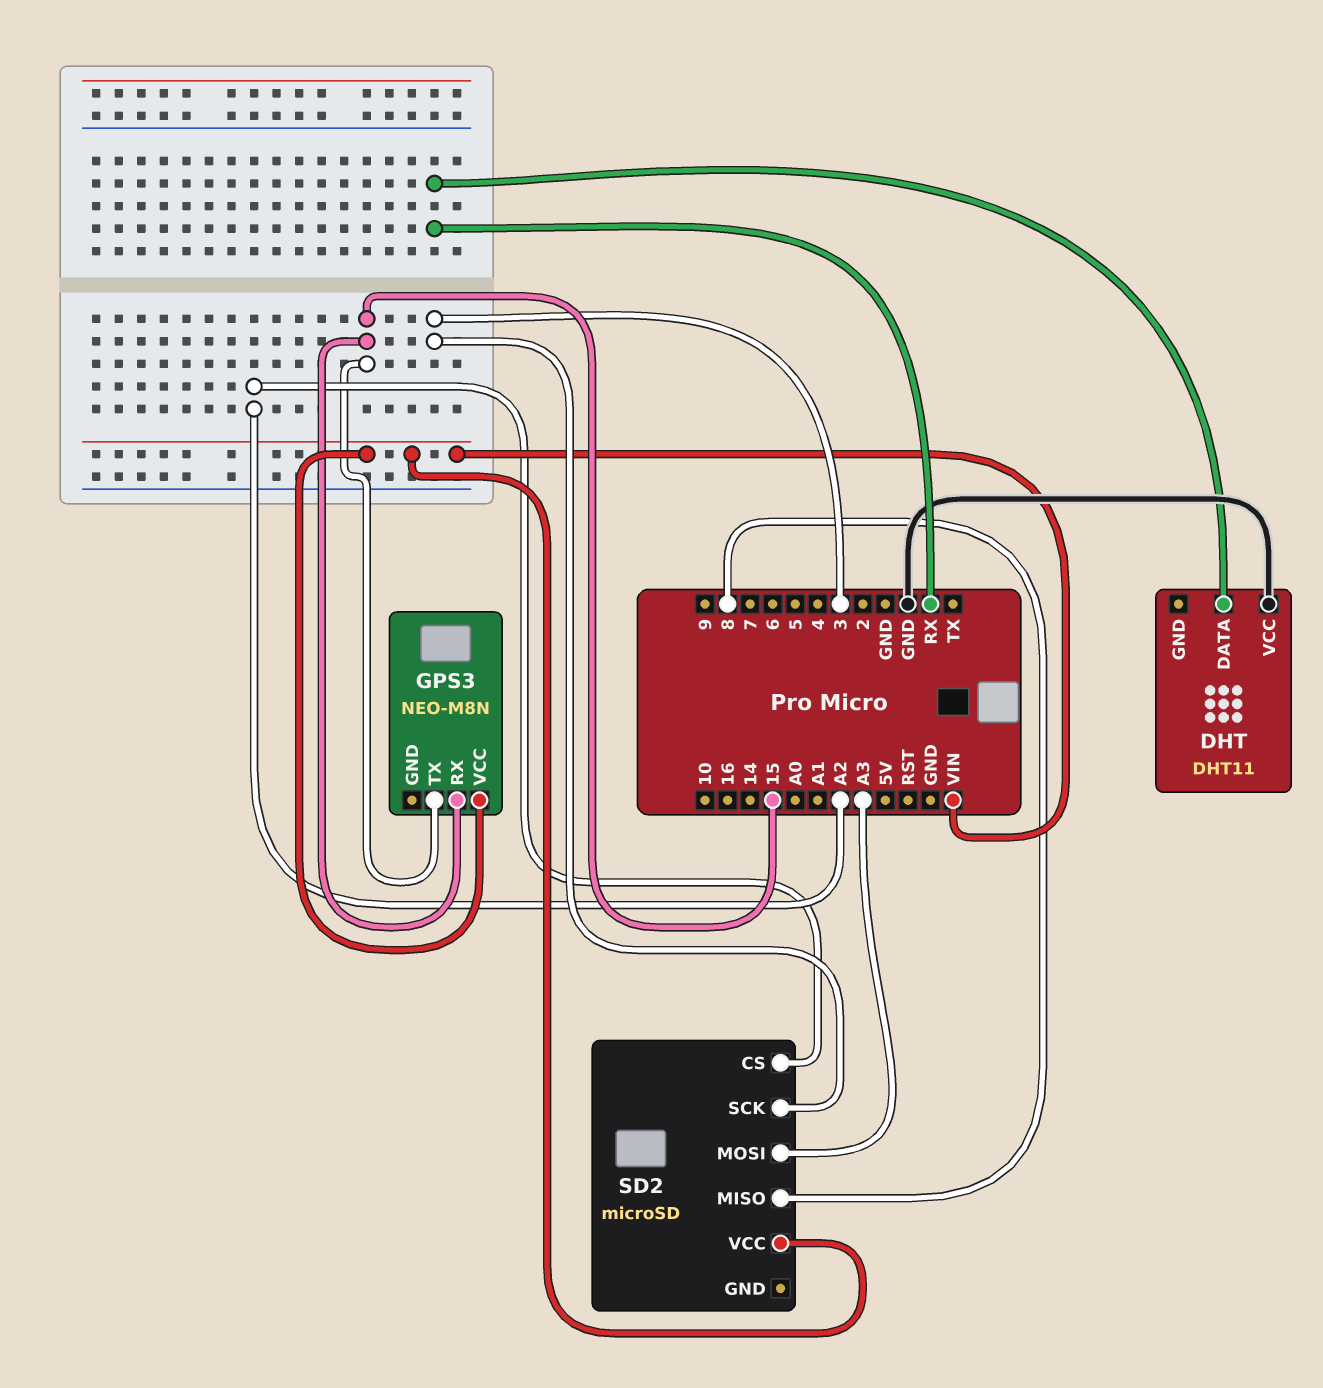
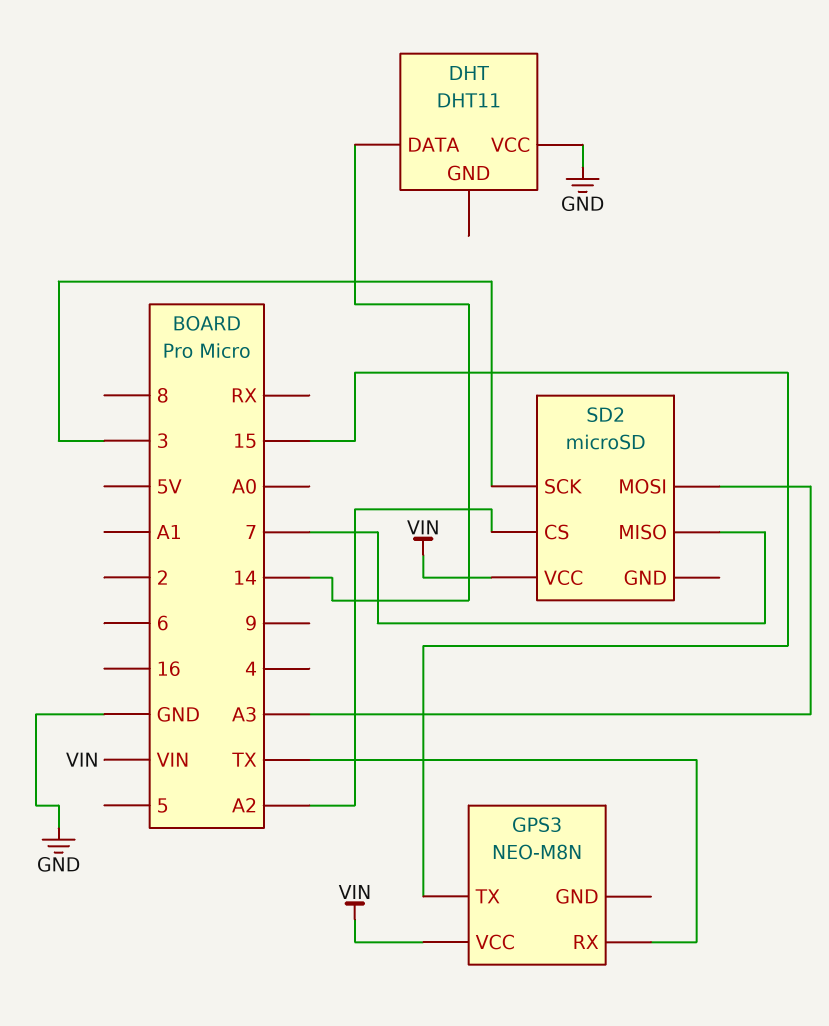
DHT pin DATA: RX -> 14
GPS3 pin RX: 15 -> TX
SD2 pin MISO: 8 -> 7

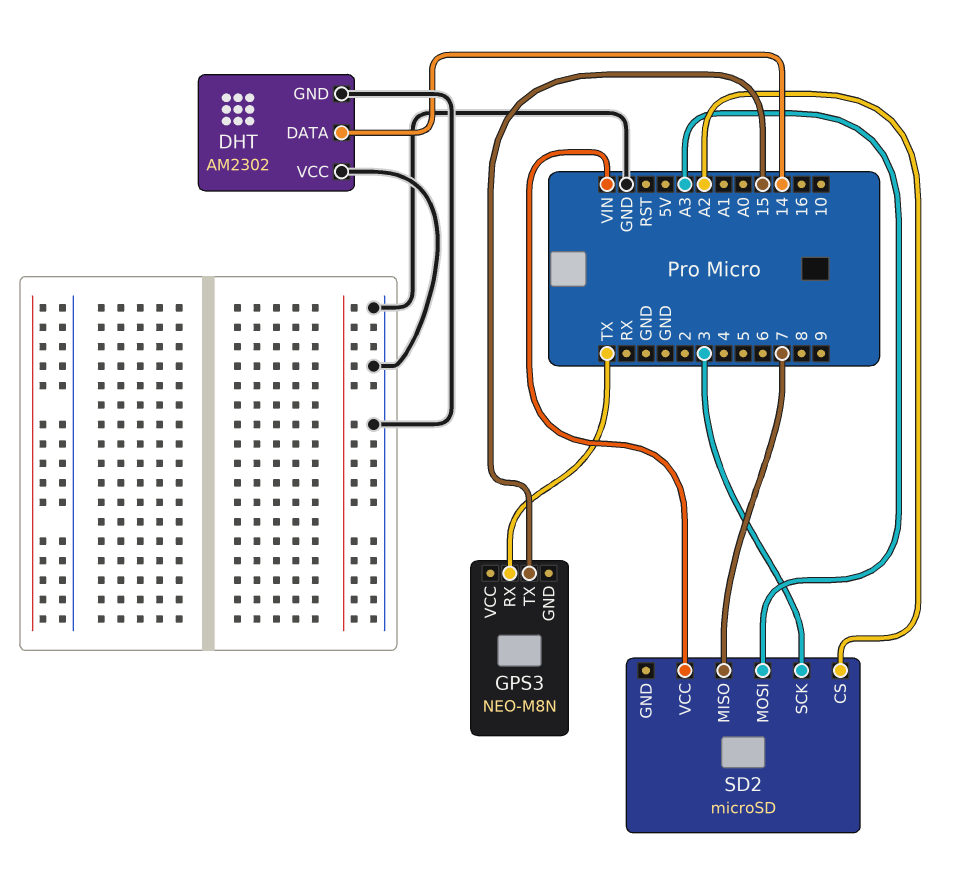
DHT: DHT11 -> AM2302
DHT pin GND: none -> GND
GPS3 pin VCC: VIN -> none

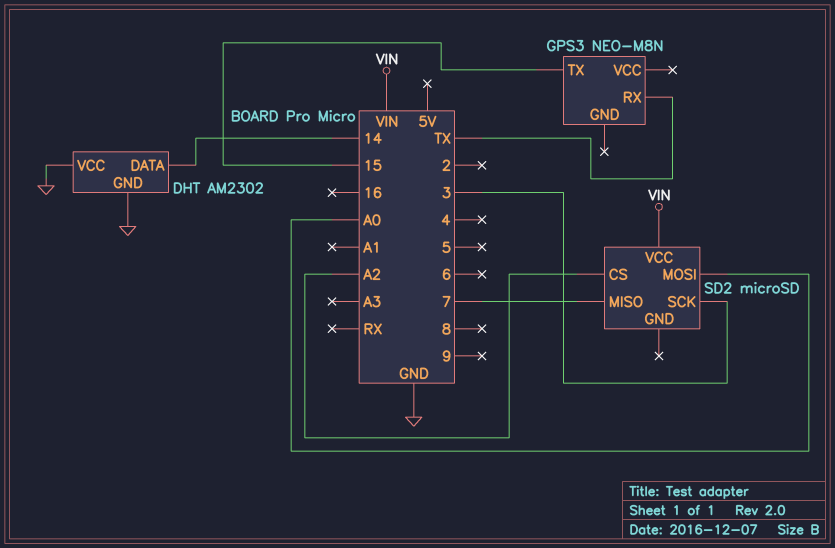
SD2 pin MOSI: A3 -> A0

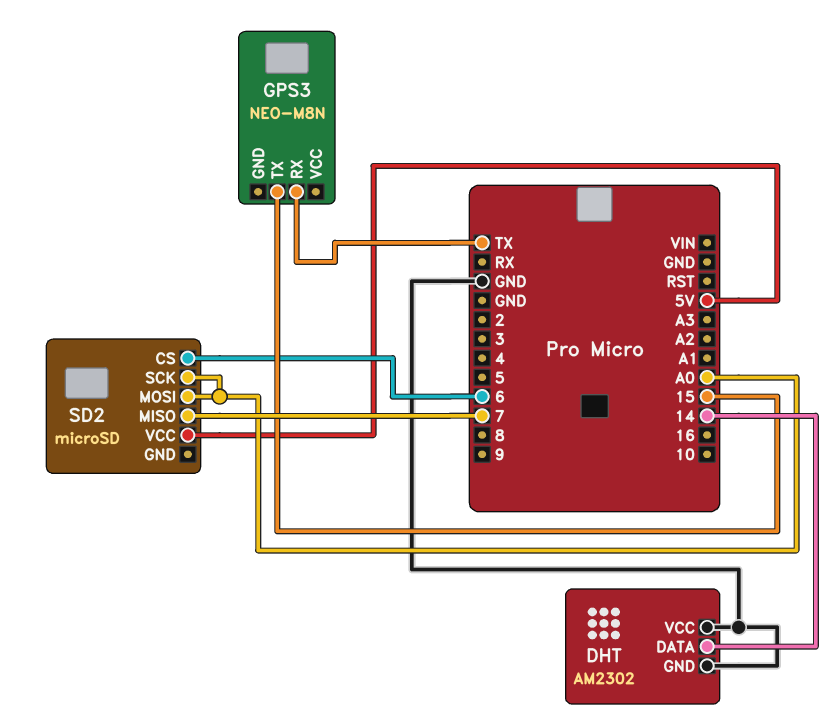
SD2 pin CS: A2 -> 6
SD2 pin SCK: 3 -> A0
SD2 pin VCC: VIN -> 5V

